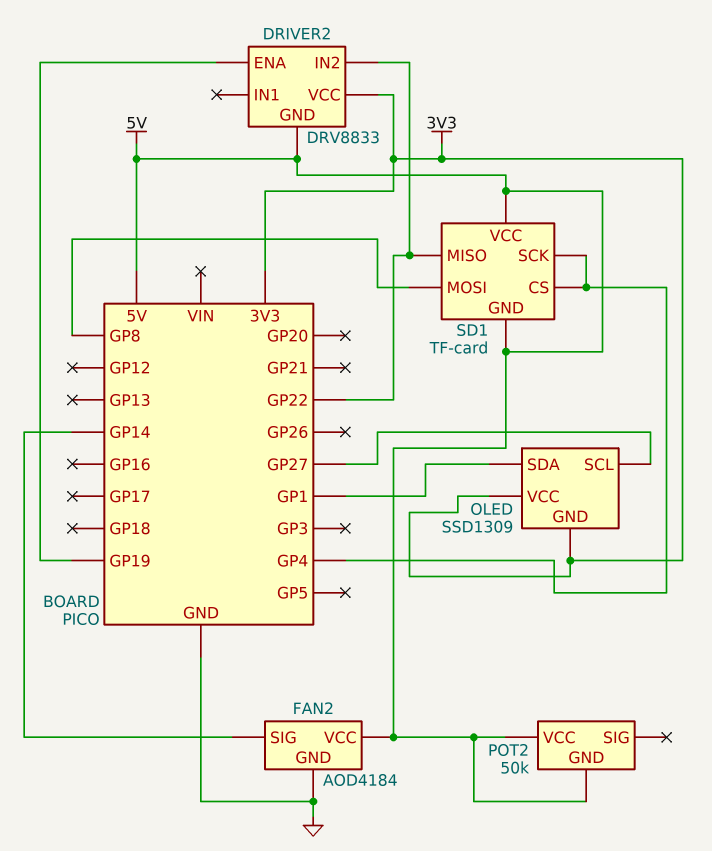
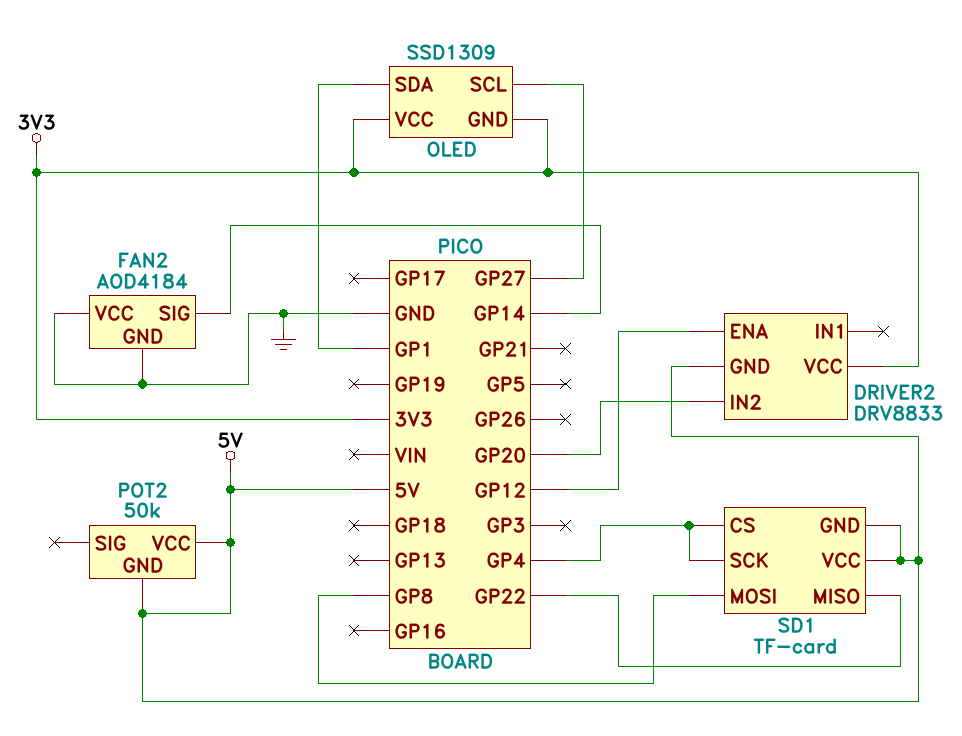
DRIVER2 pin ENA: GP19 -> GP12
DRIVER2 pin IN2: GP22 -> GP20
FAN2 pin VCC: 5V -> GND

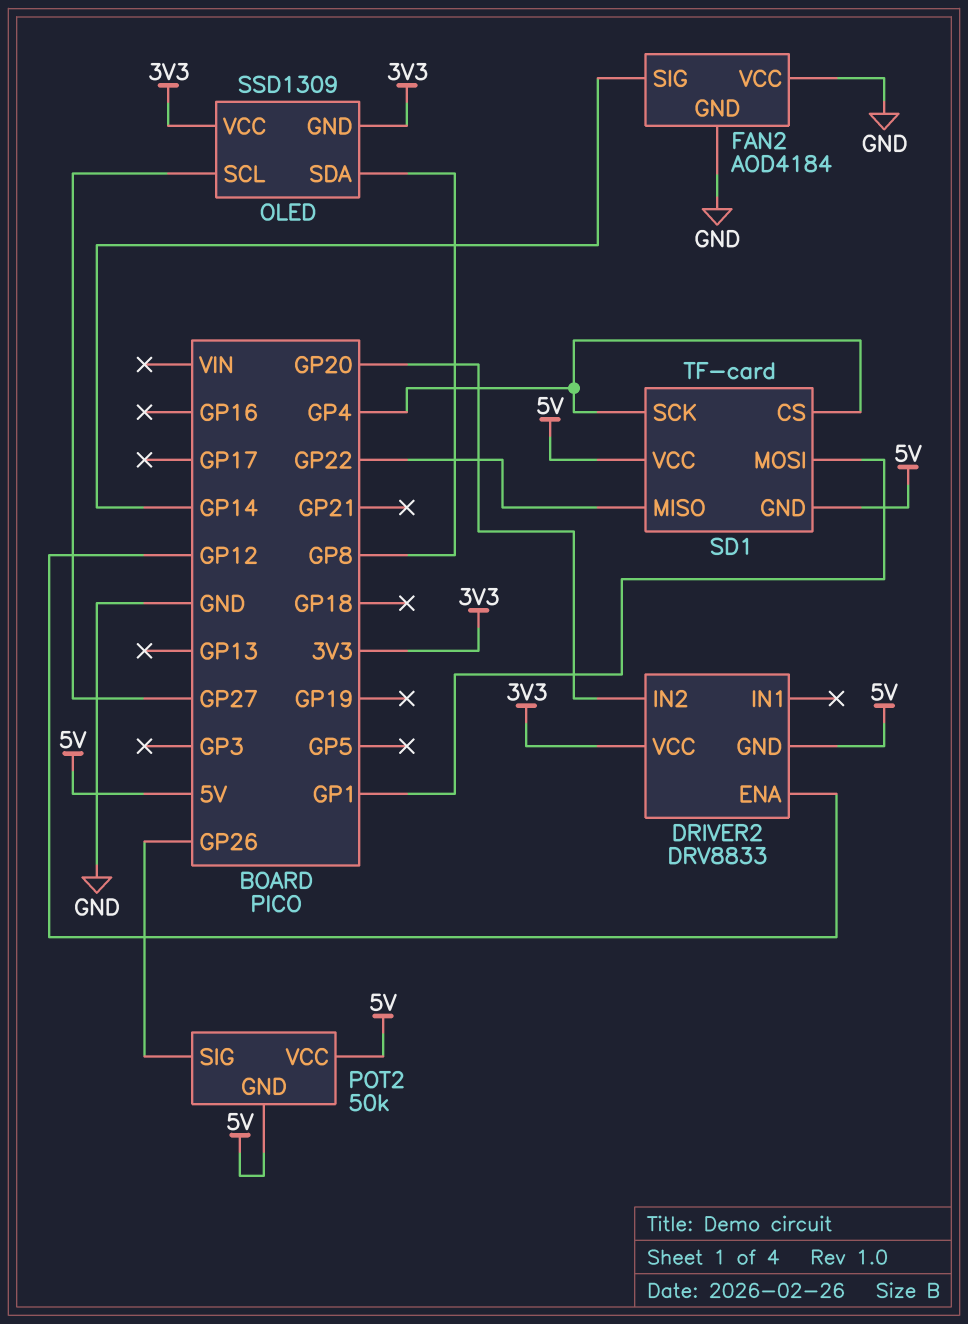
OLED pin SDA: GP1 -> GP8
POT2 pin SIG: none -> GP26
SD1 pin MOSI: GP8 -> GP1

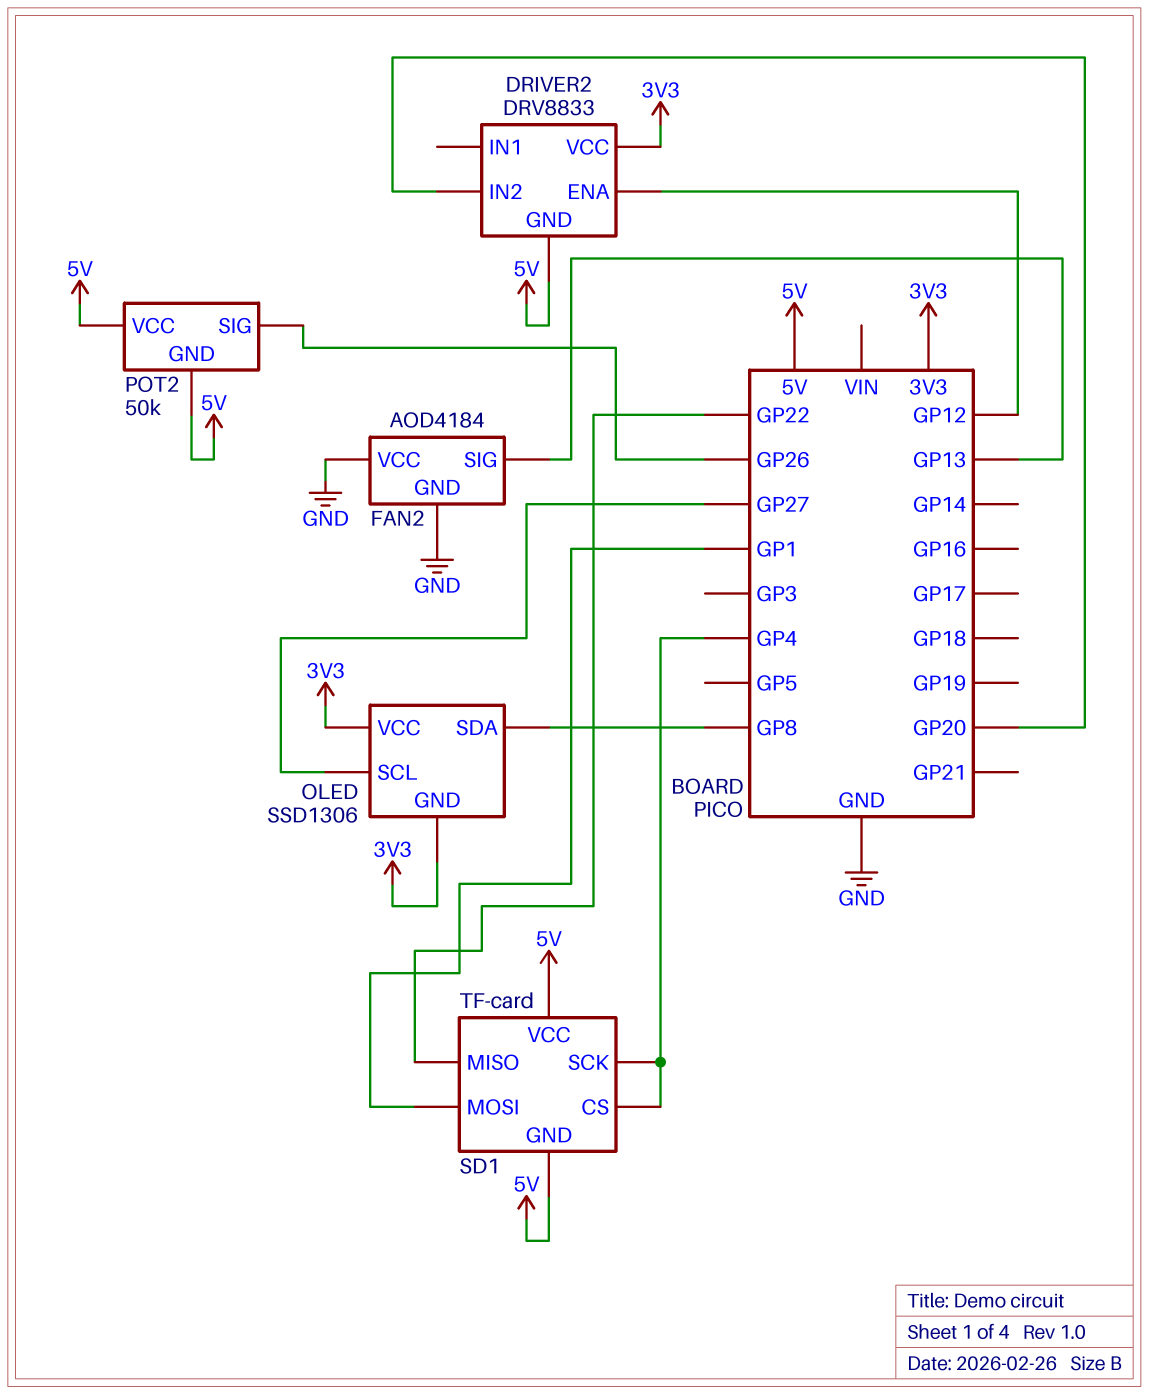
FAN2 pin SIG: GP14 -> GP13
OLED: SSD1309 -> SSD1306

